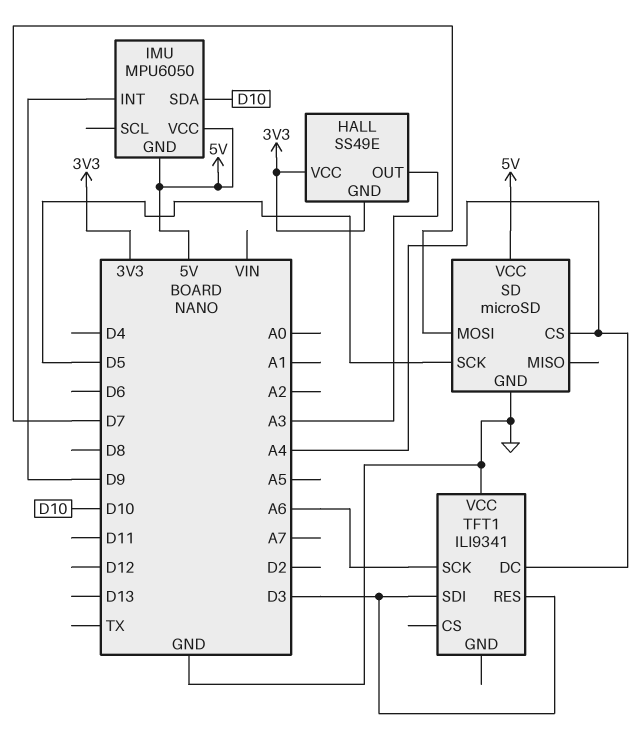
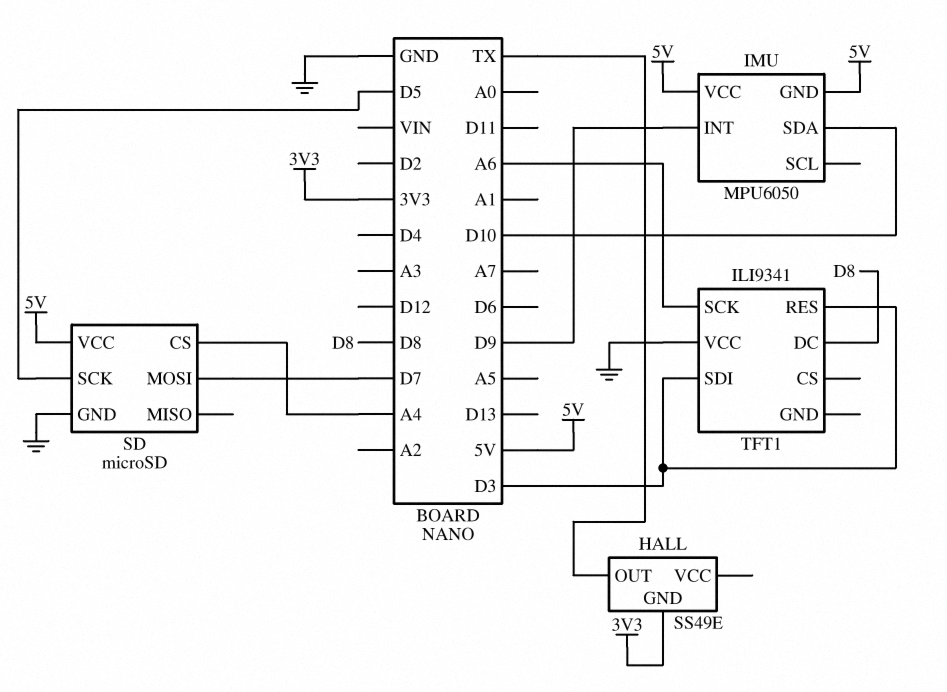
HALL pin OUT: A3 -> TX
HALL pin VCC: 3V3 -> none
TFT1 pin DC: A4 -> D8

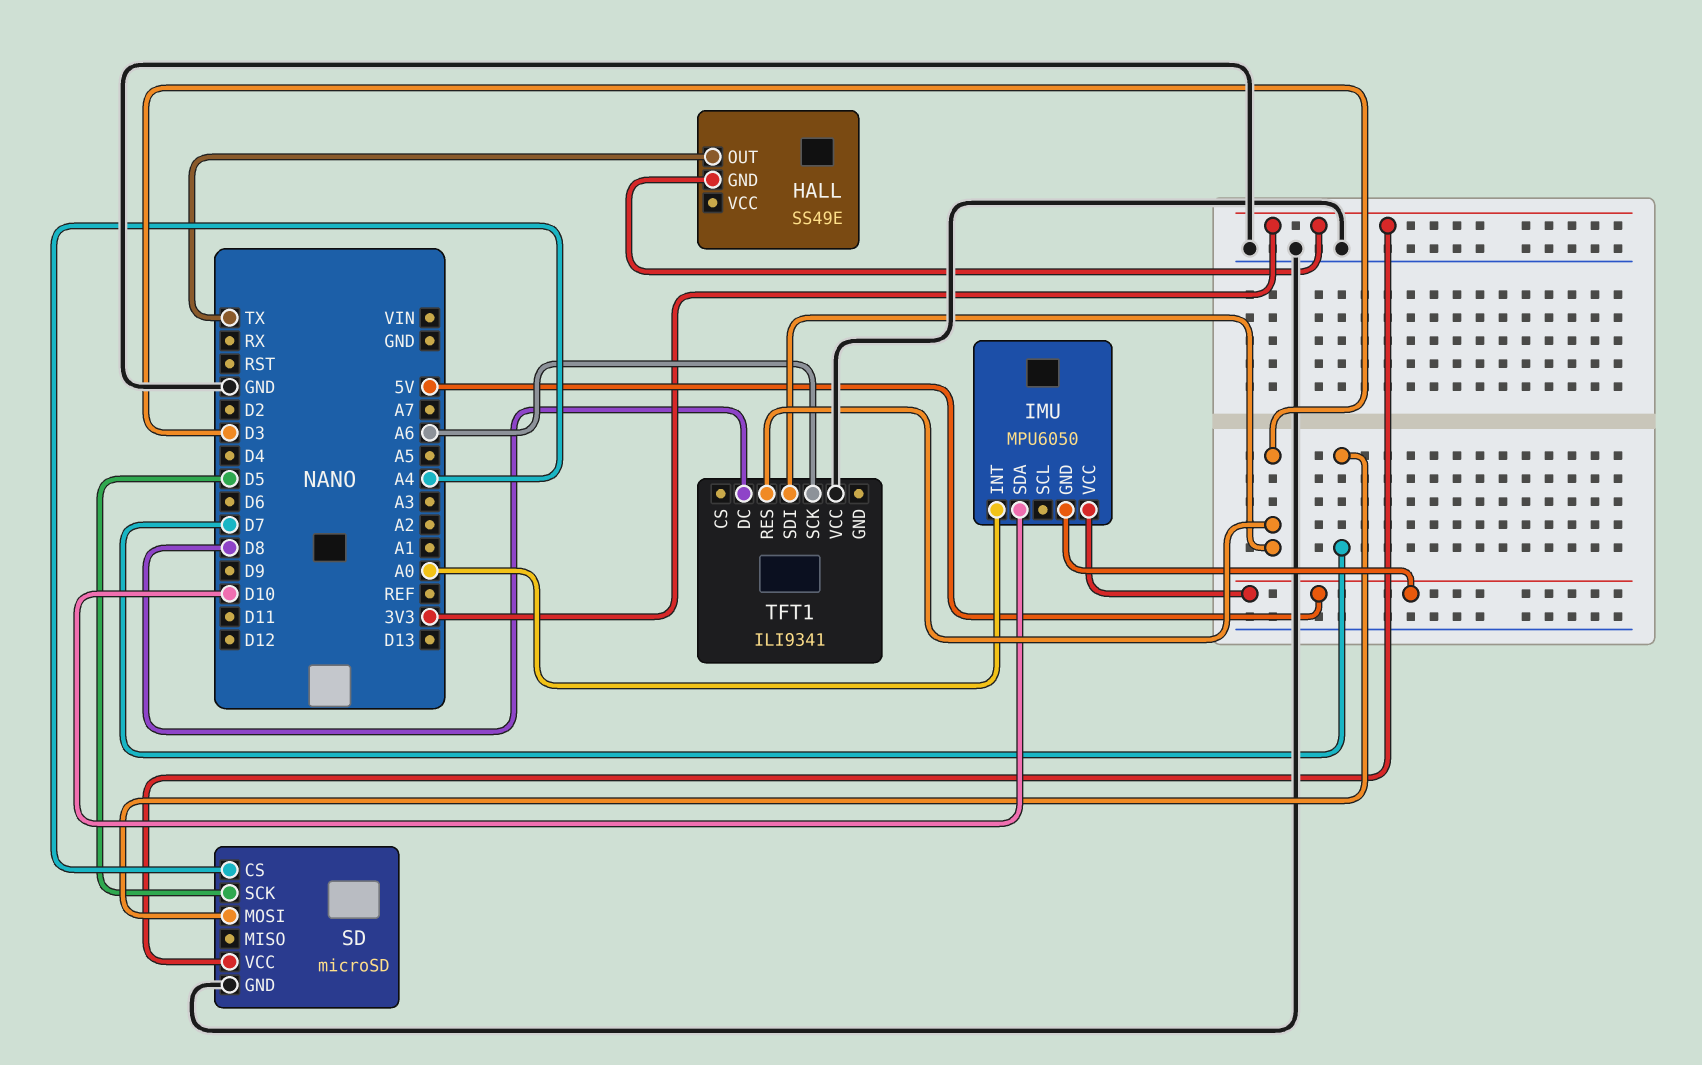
IMU pin INT: D9 -> A0
SD pin VCC: 5V -> 3V3

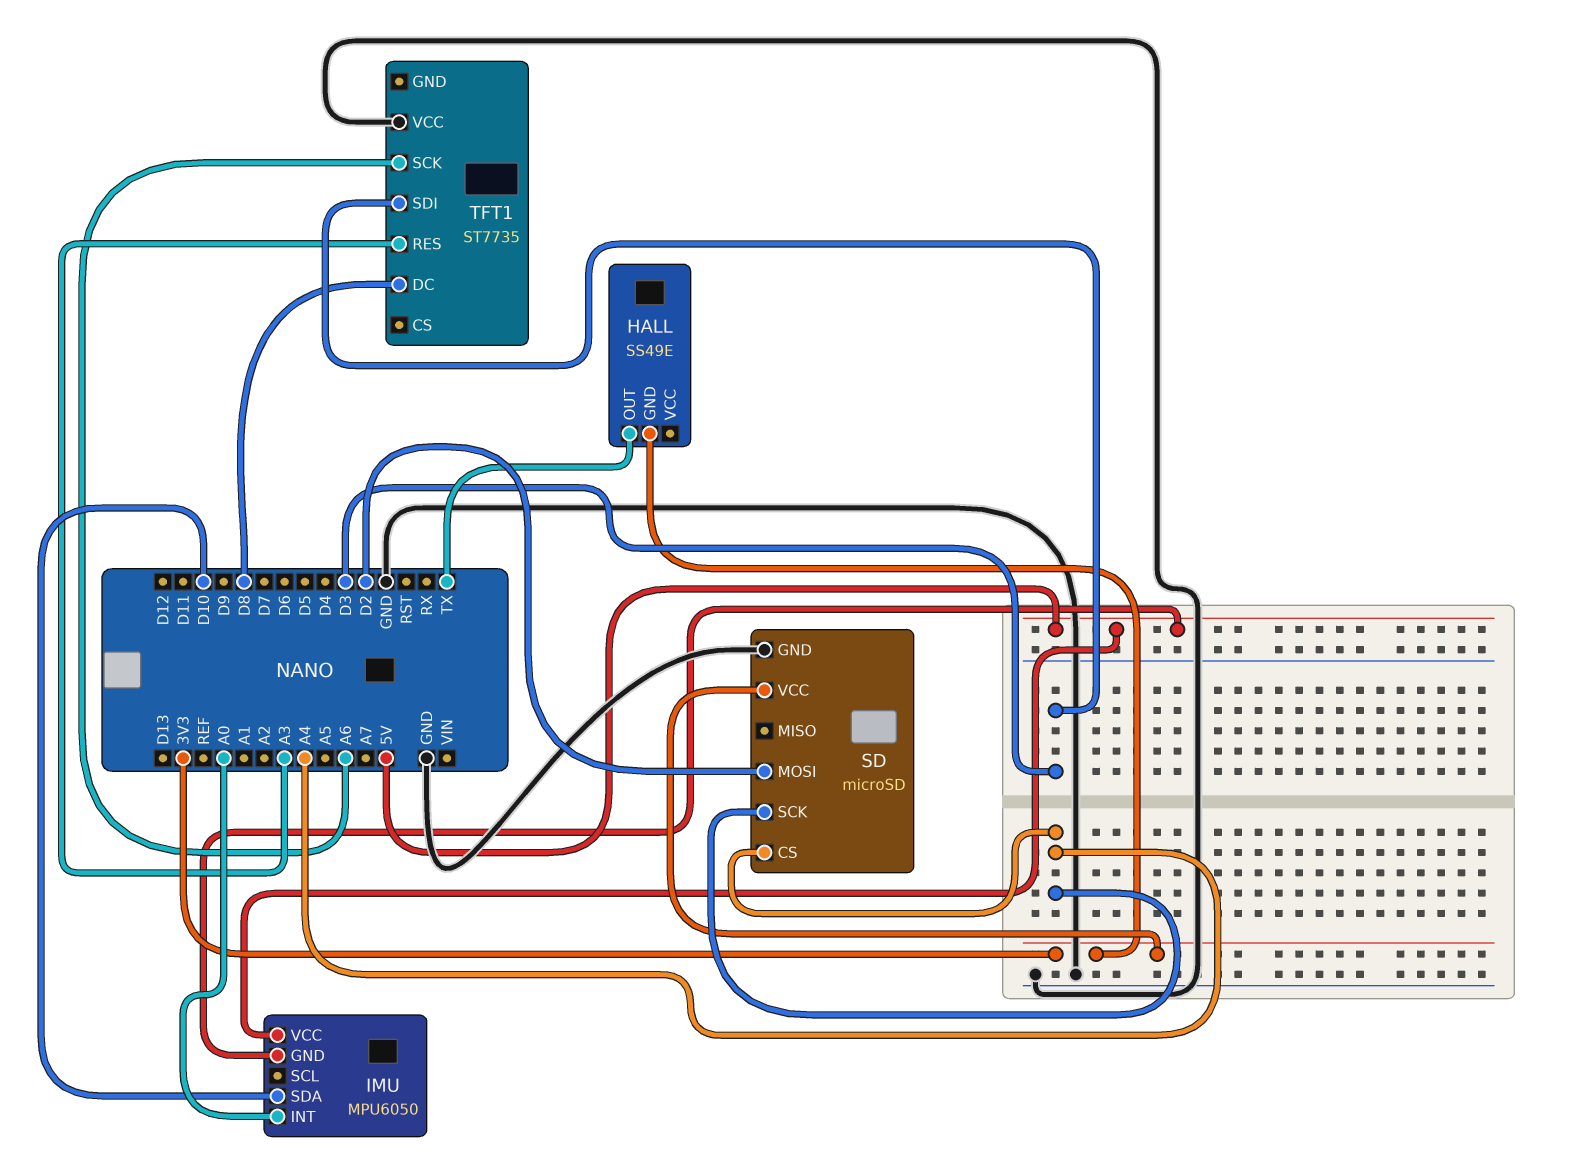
SD pin MOSI: D7 -> D2
SD pin SCK: D5 -> A4
TFT1: ILI9341 -> ST7735
TFT1 pin RES: D3 -> A3

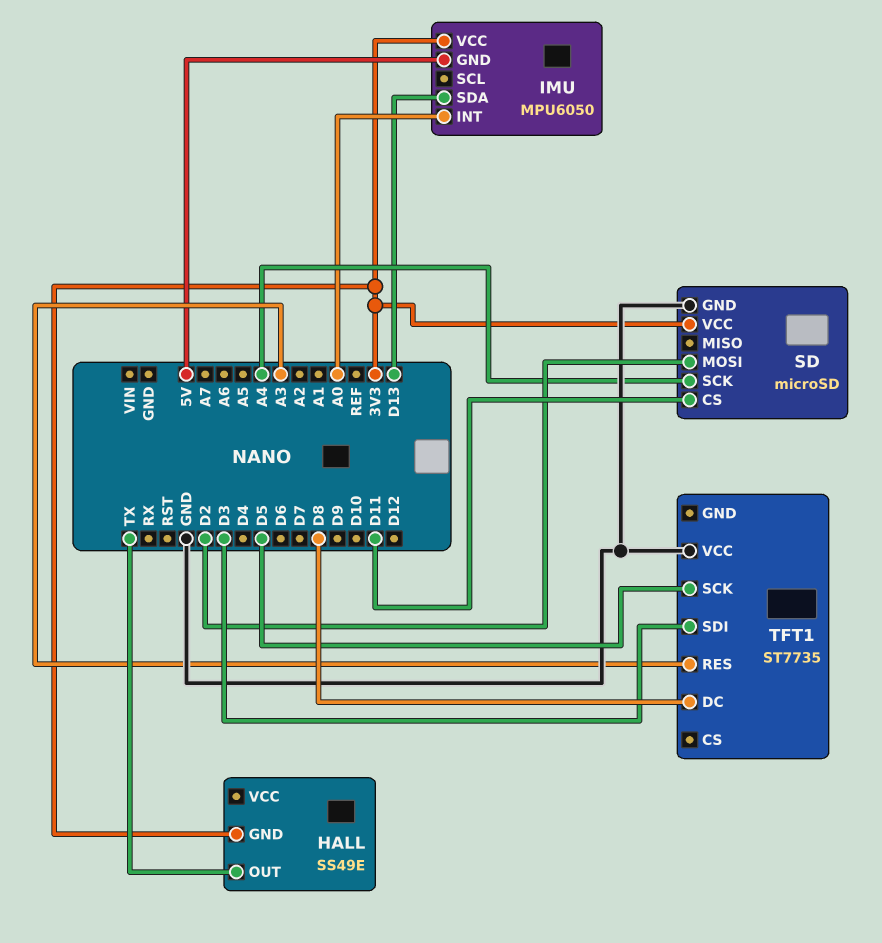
IMU pin SDA: D10 -> D13
IMU pin VCC: 5V -> 3V3
SD pin CS: A4 -> D11
TFT1 pin SCK: A6 -> D5

